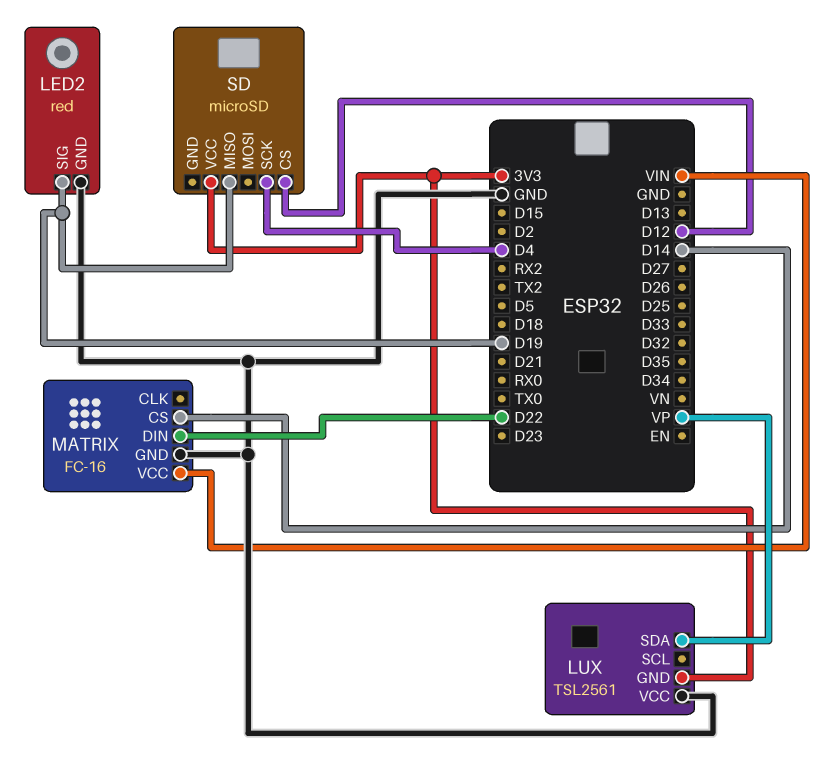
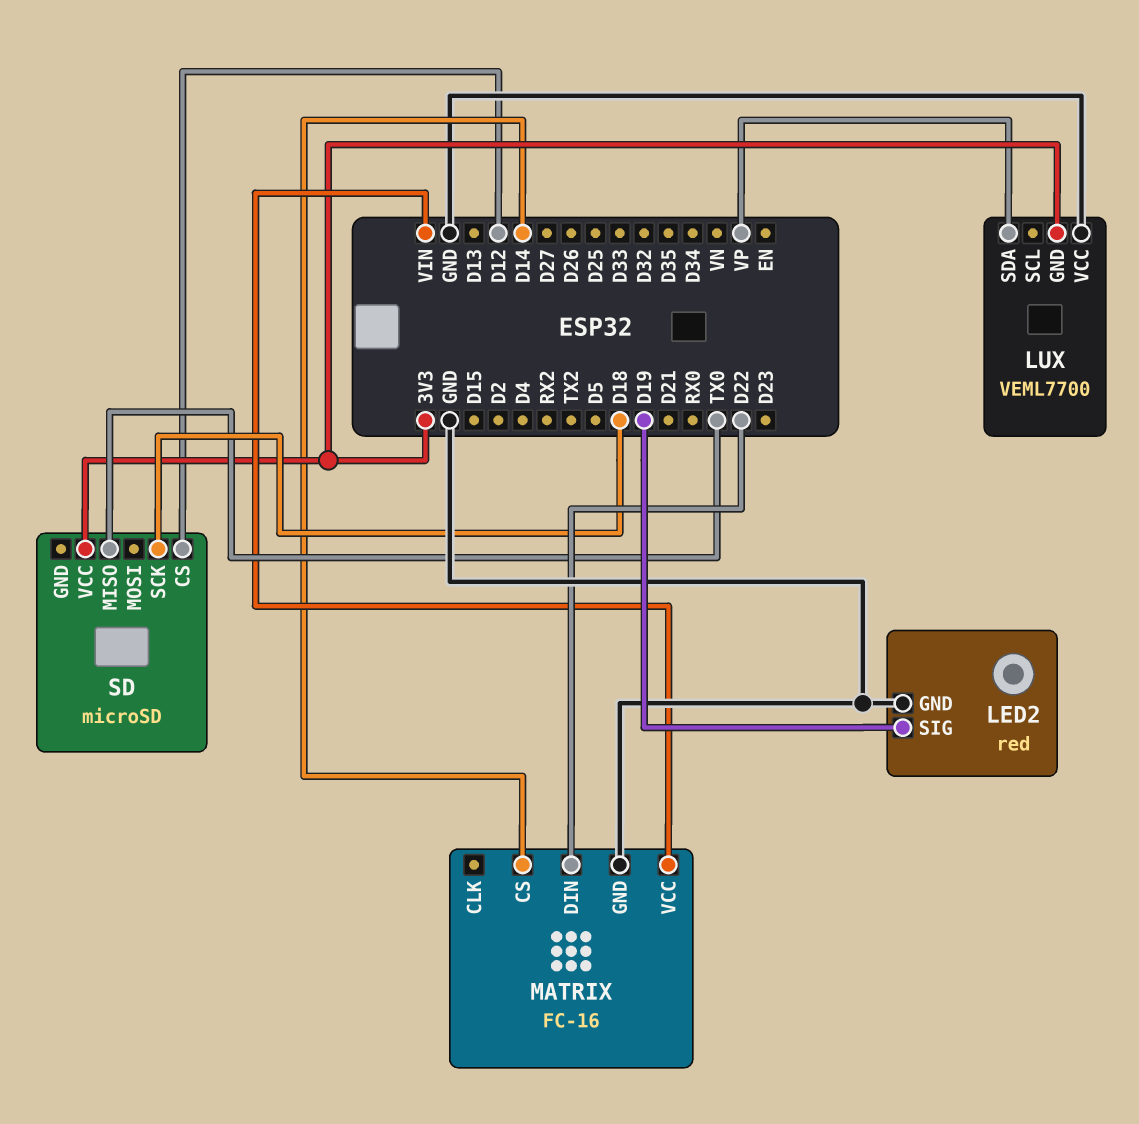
LUX: TSL2561 -> VEML7700
SD pin MISO: D19 -> TX0
SD pin SCK: D4 -> D18

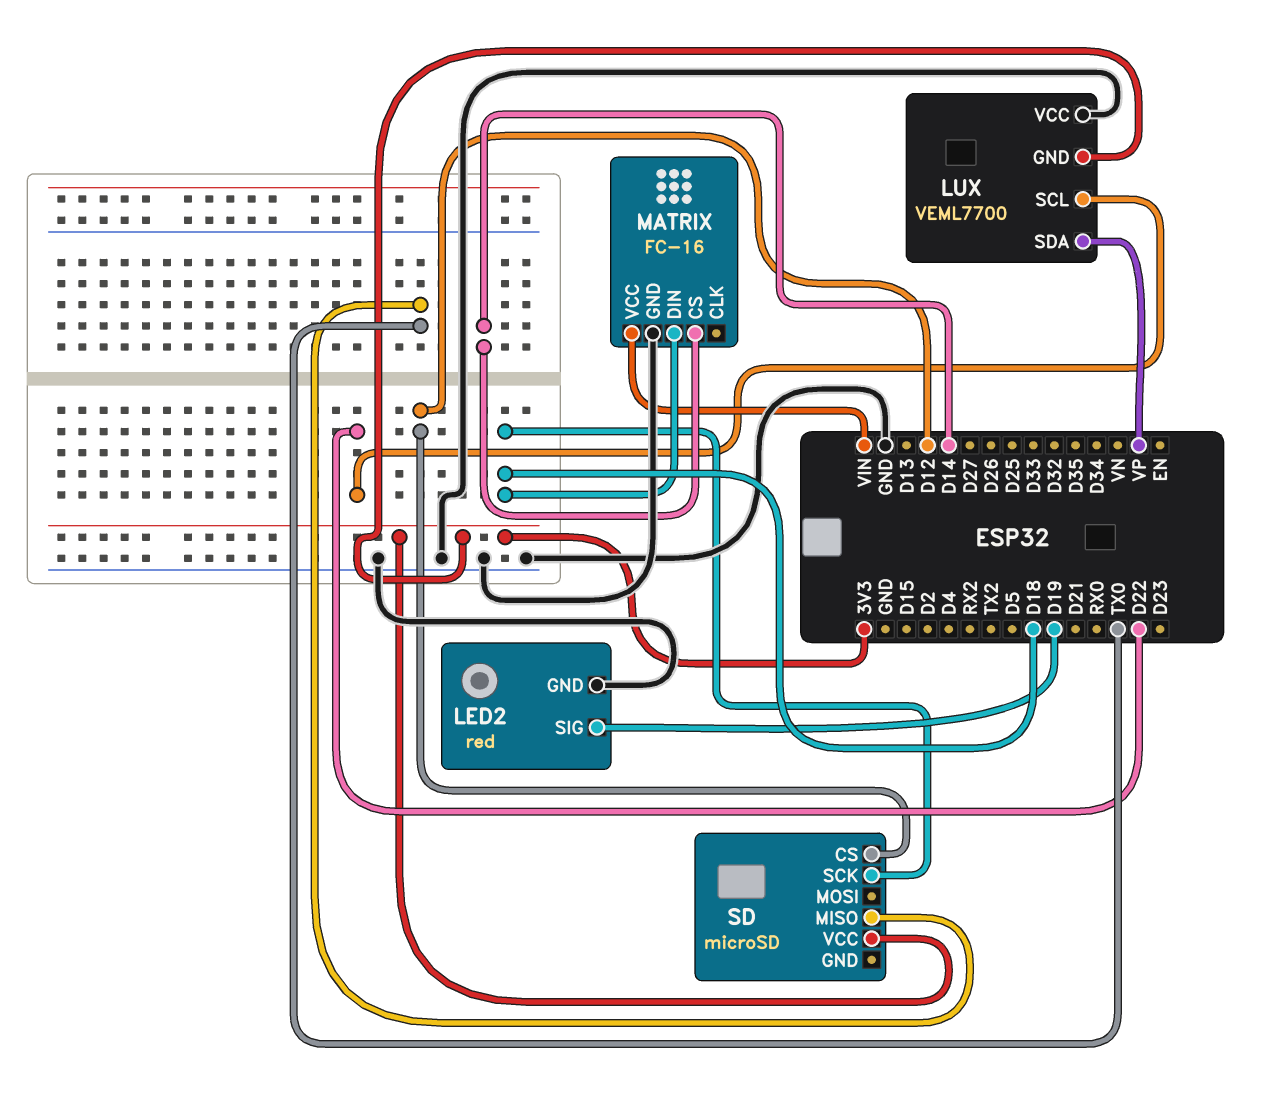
LUX pin SCL: none -> D22
MATRIX pin DIN: D22 -> D18

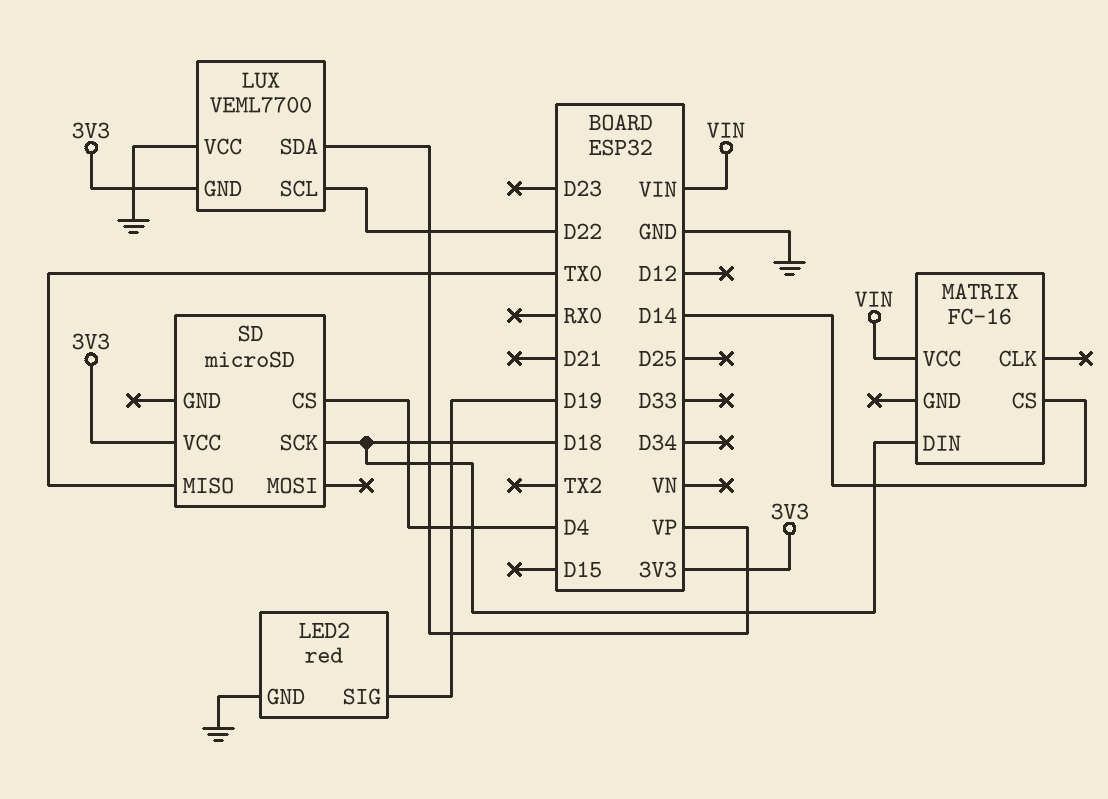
MATRIX pin GND: GND -> none
SD pin CS: D12 -> D4

